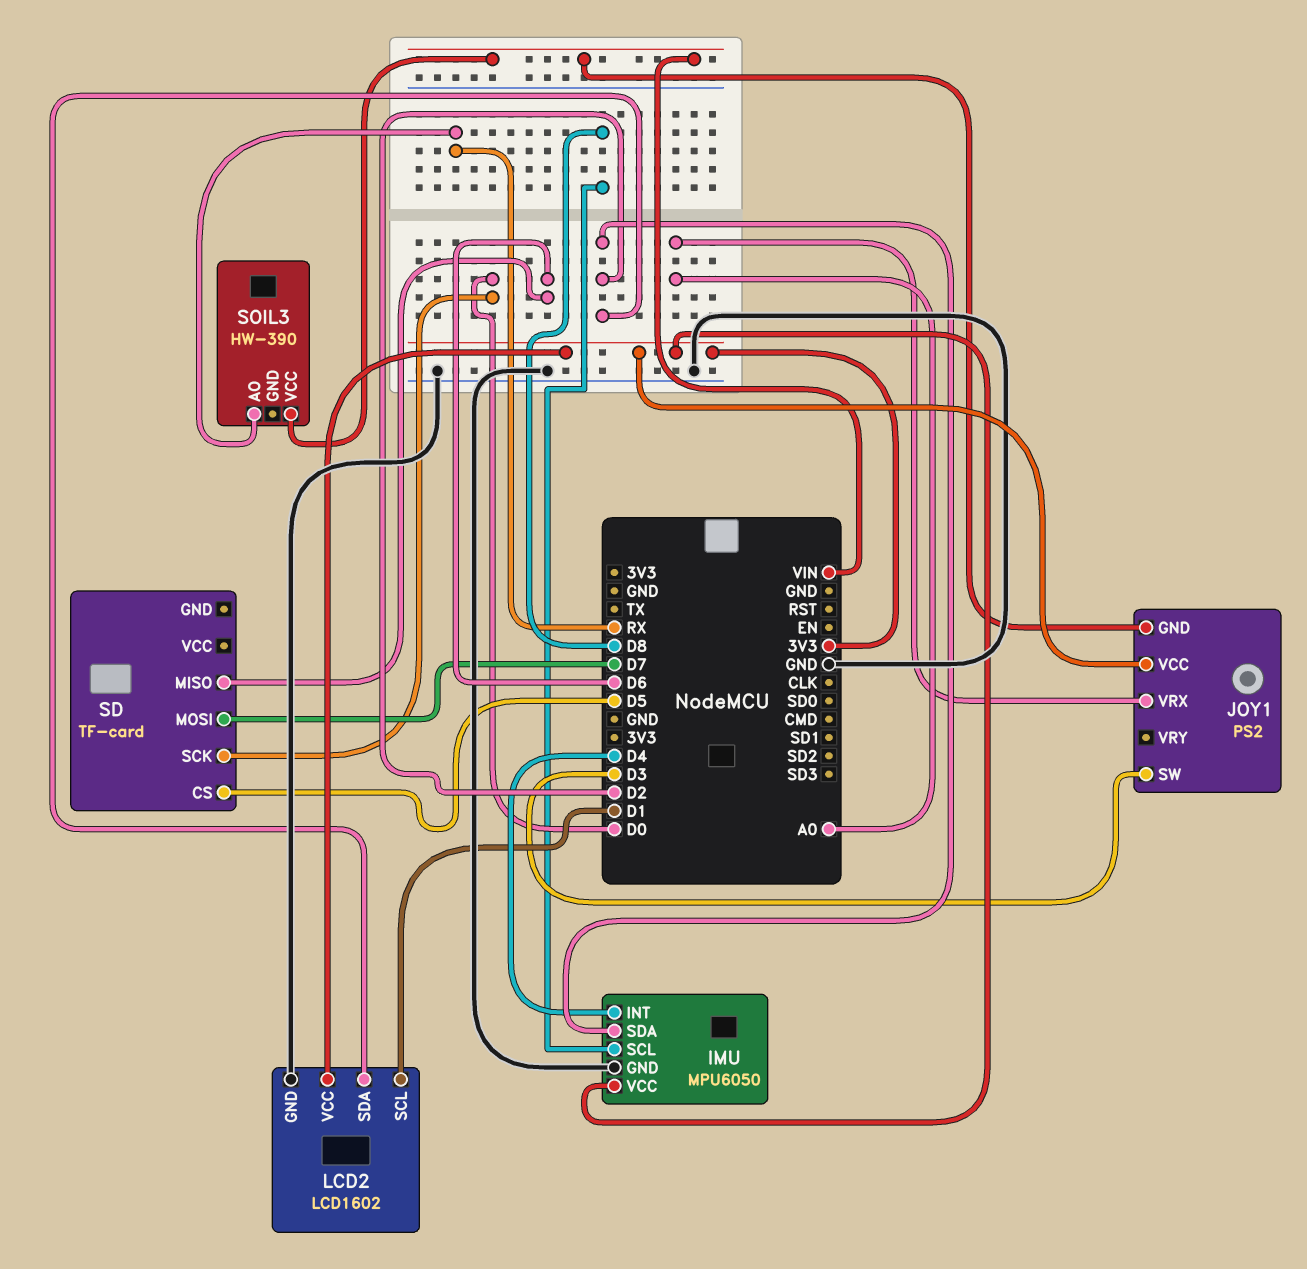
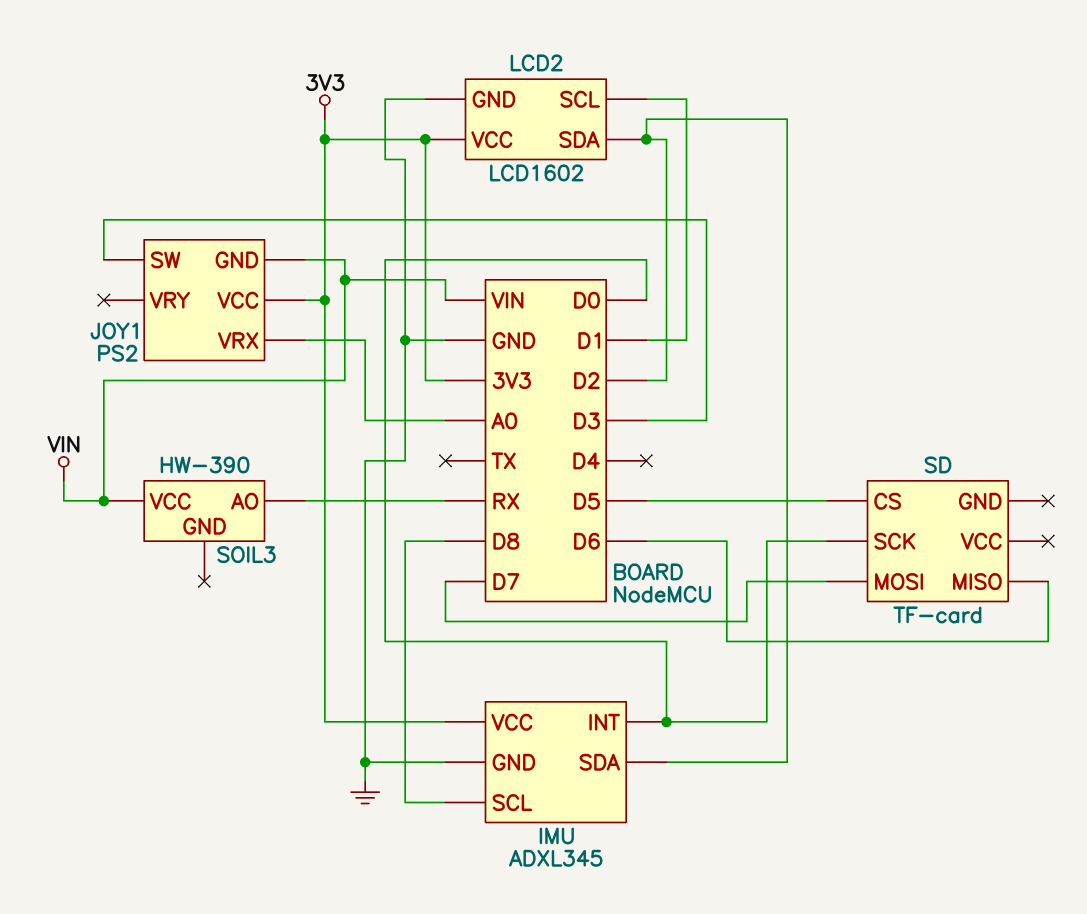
IMU: MPU6050 -> ADXL345
IMU pin INT: D4 -> D0

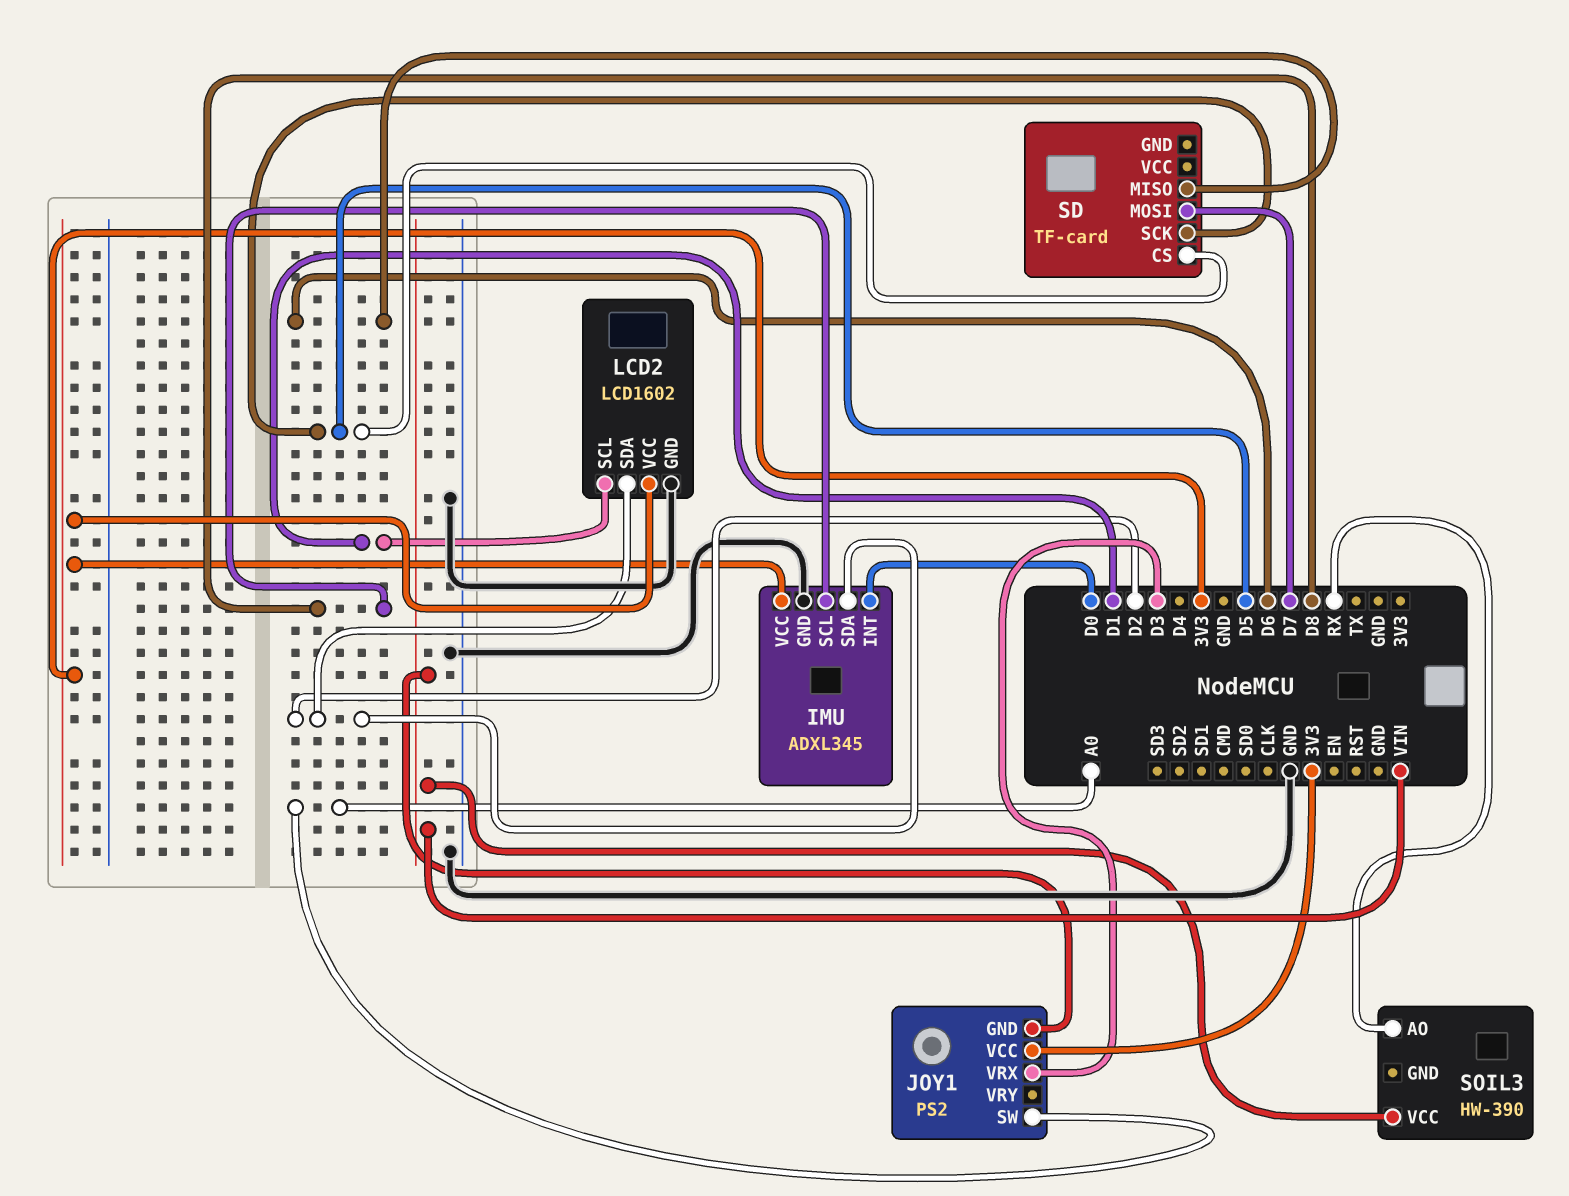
JOY1 pin SW: D3 -> A0
JOY1 pin VRX: A0 -> D3
SD pin SCK: D0 -> D5

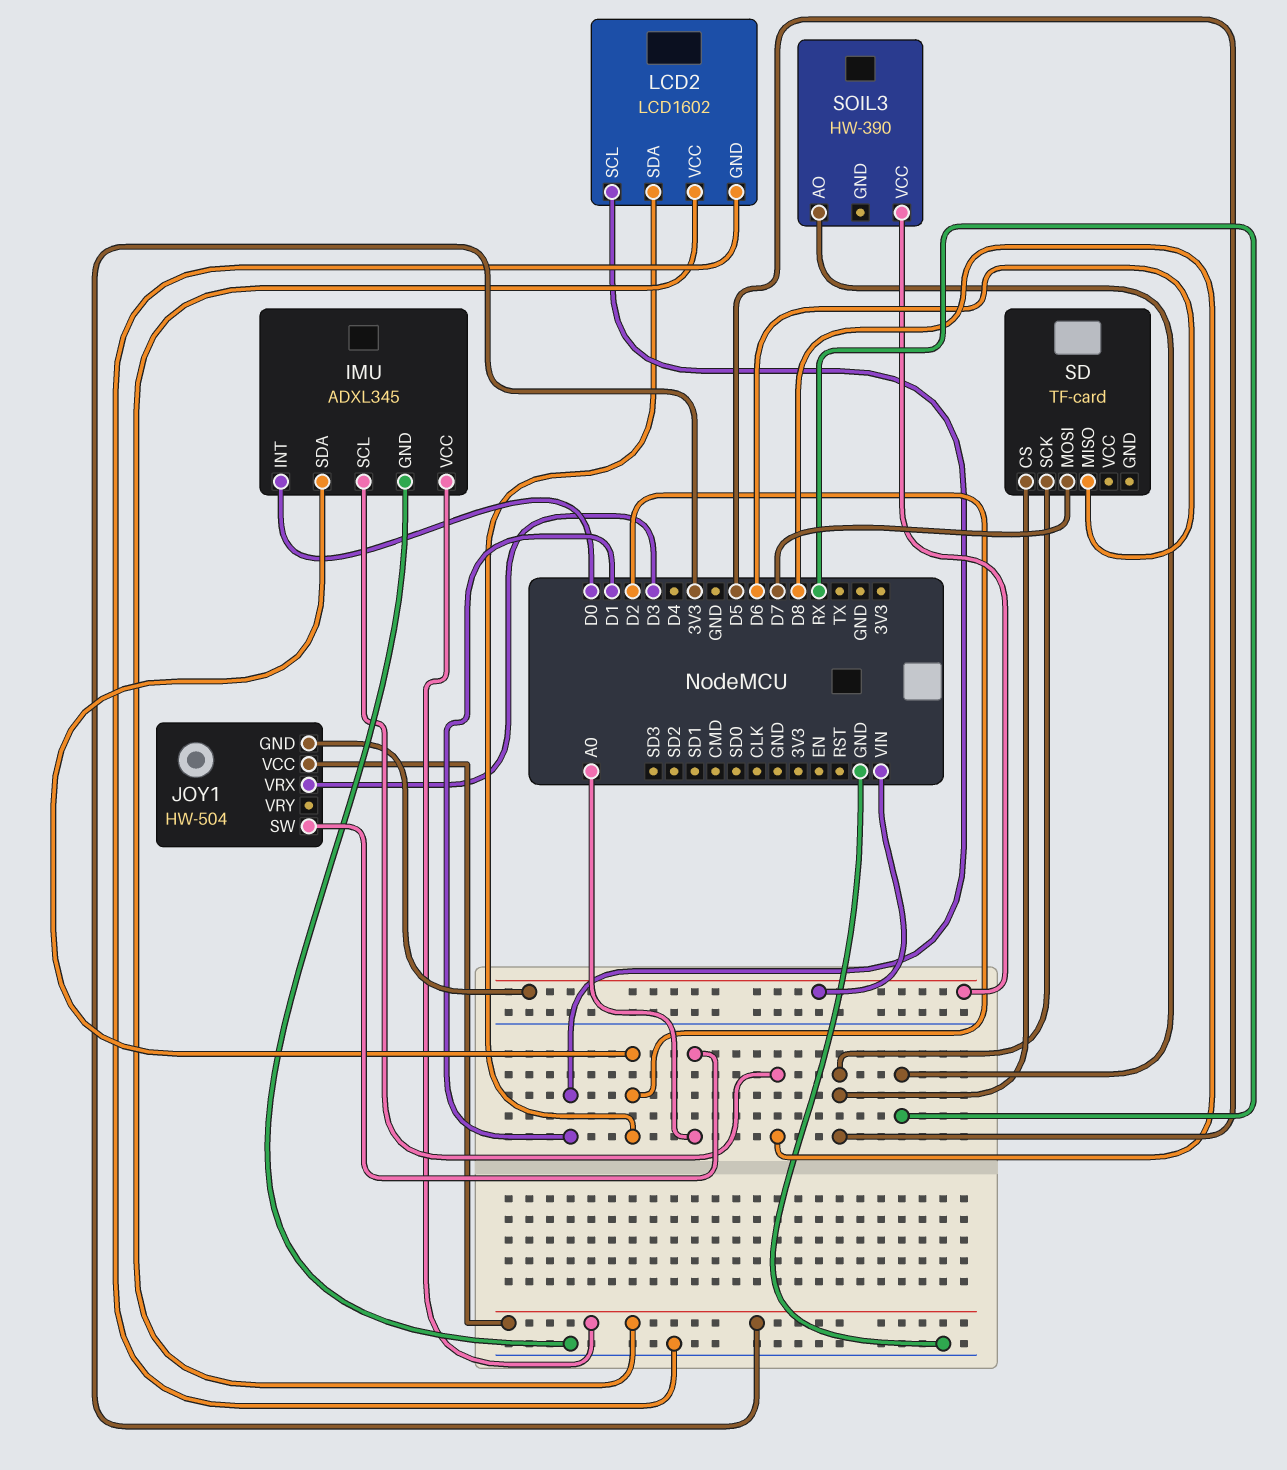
JOY1: PS2 -> HW-504

